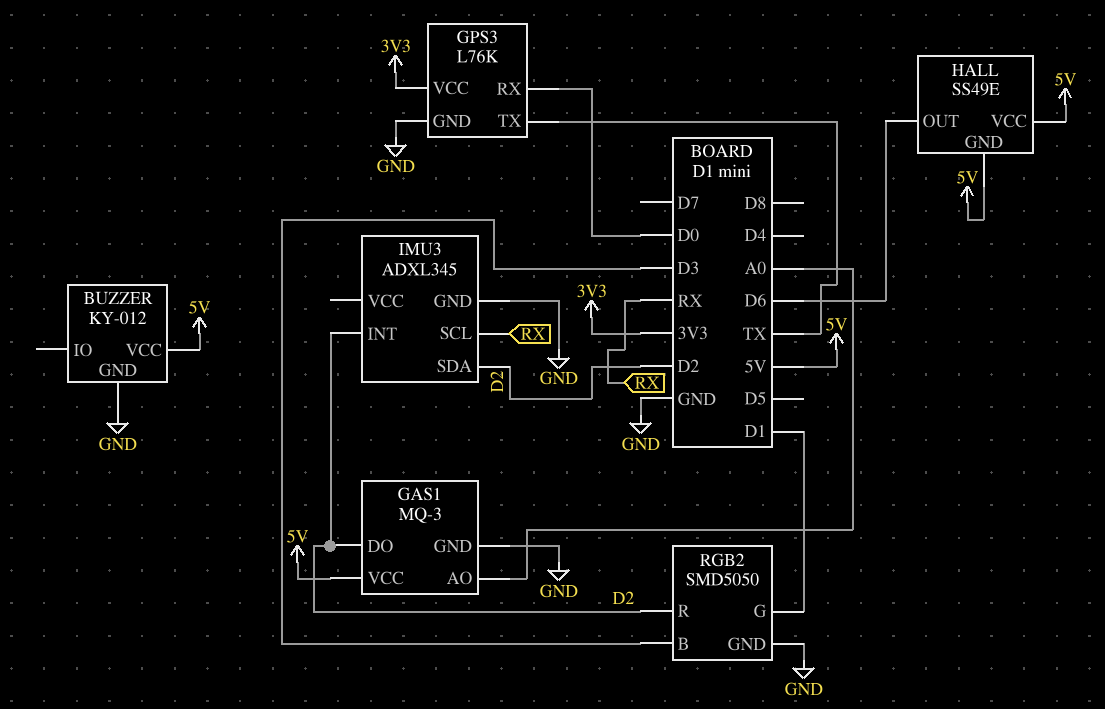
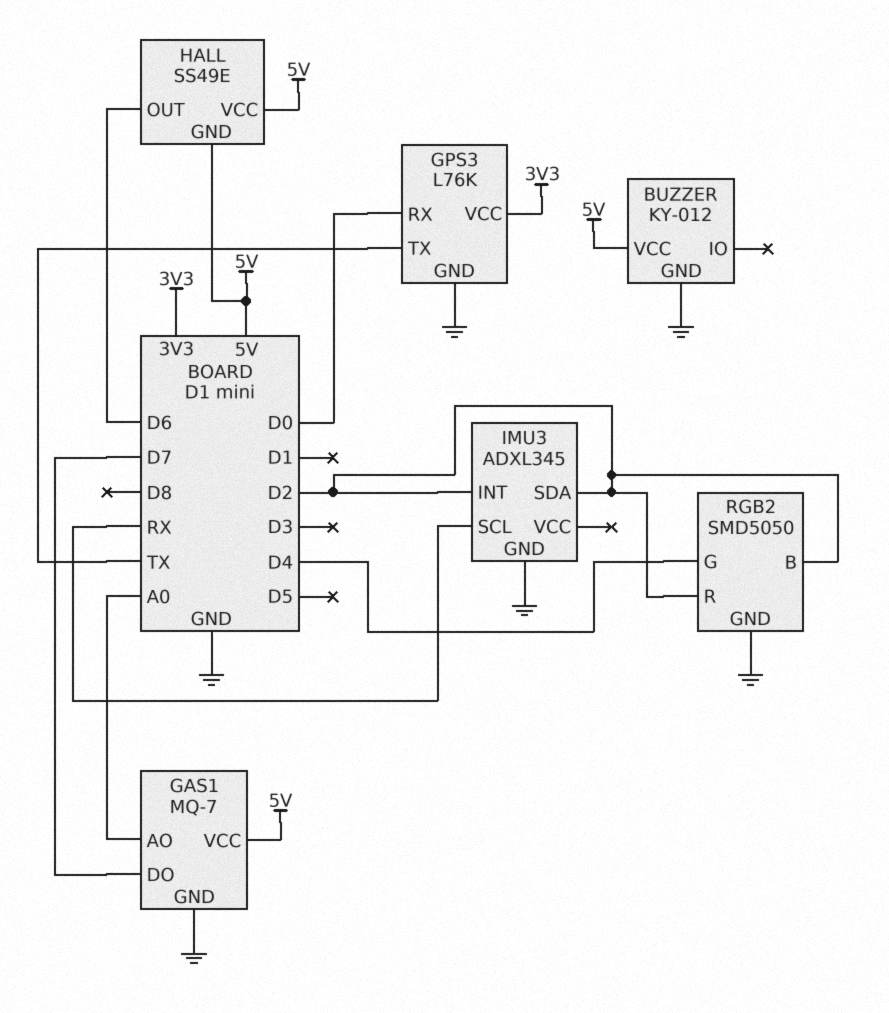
GAS1: MQ-3 -> MQ-7
GAS1 pin DO: D2 -> D7
RGB2 pin B: D3 -> D2
RGB2 pin G: D1 -> D4

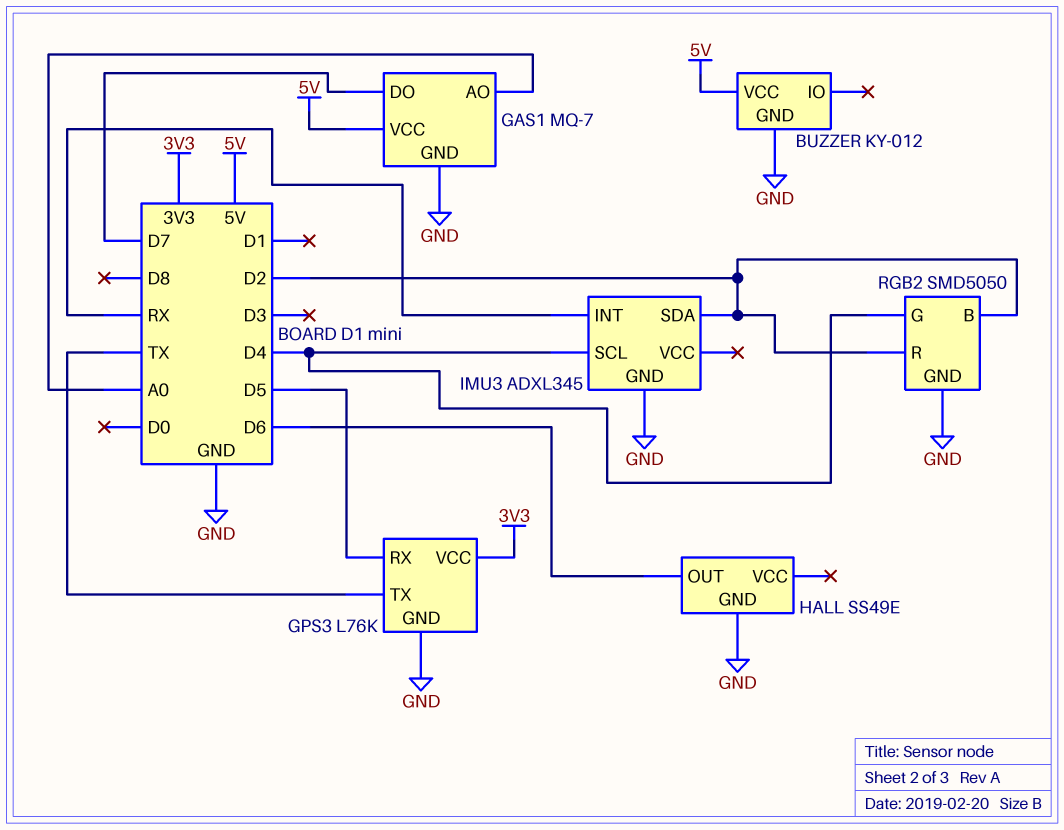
GPS3 pin RX: D0 -> D5
HALL pin GND: 5V -> GND
HALL pin VCC: 5V -> none
IMU3 pin INT: D2 -> RX
IMU3 pin SCL: RX -> D4

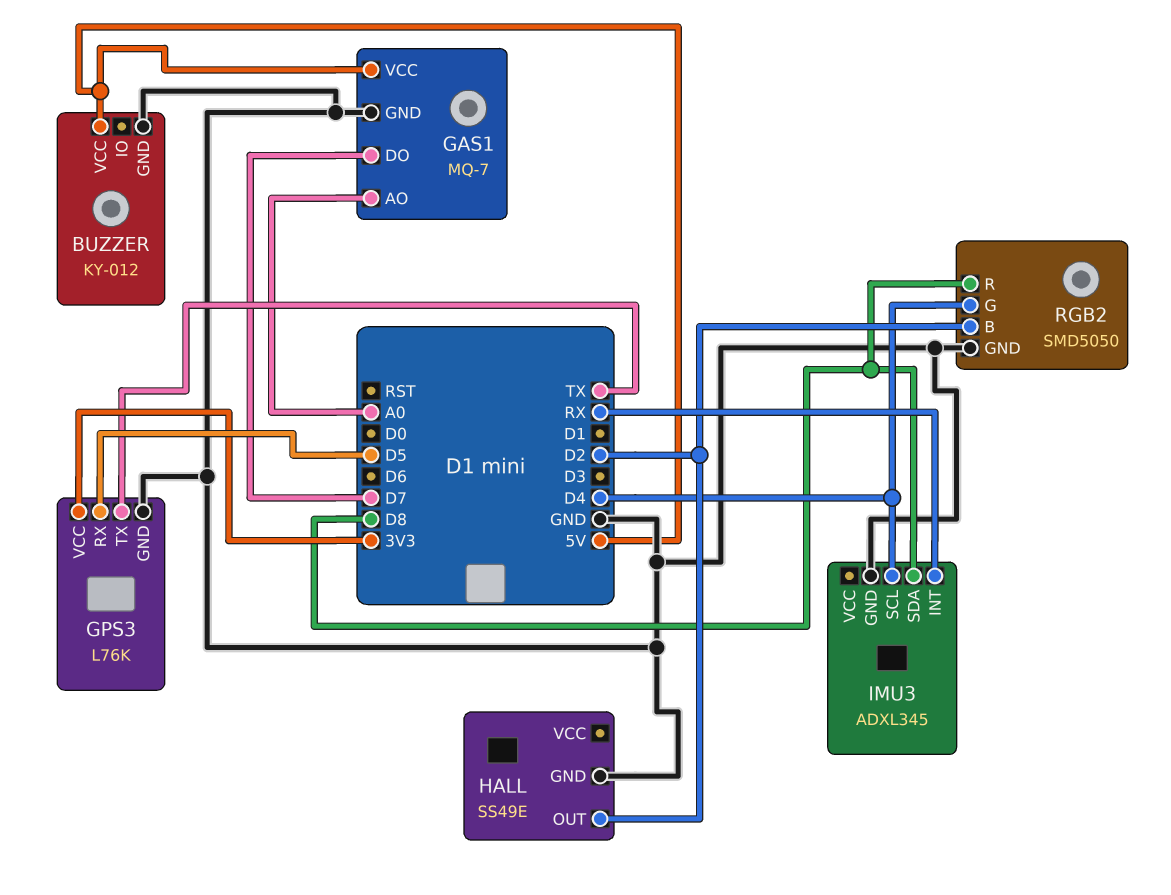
HALL pin OUT: D6 -> D2
IMU3 pin SDA: D2 -> D8
RGB2 pin R: D2 -> D8

